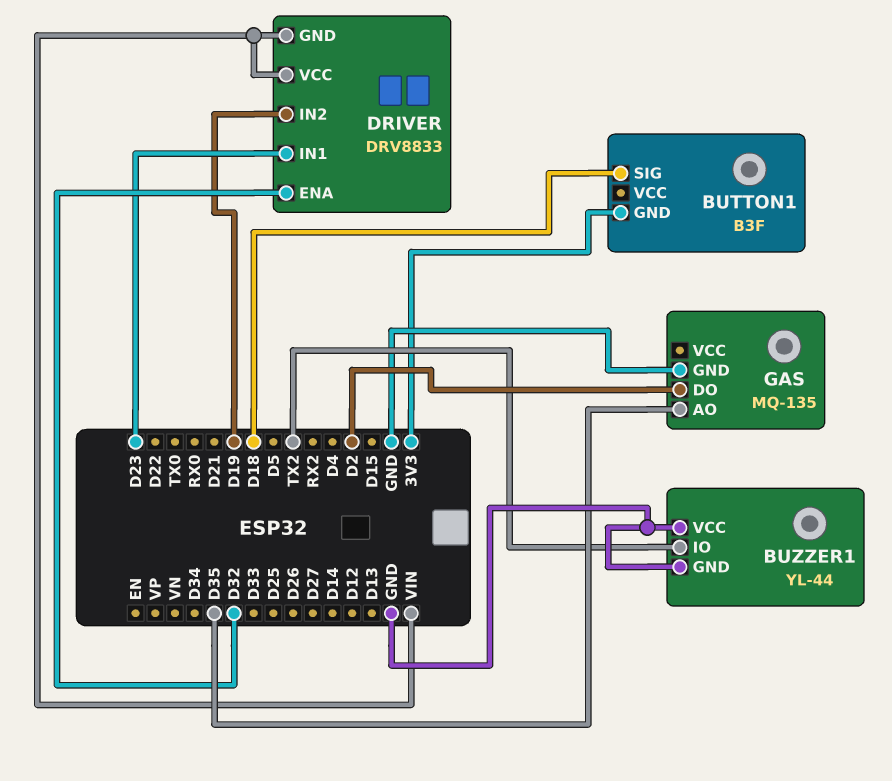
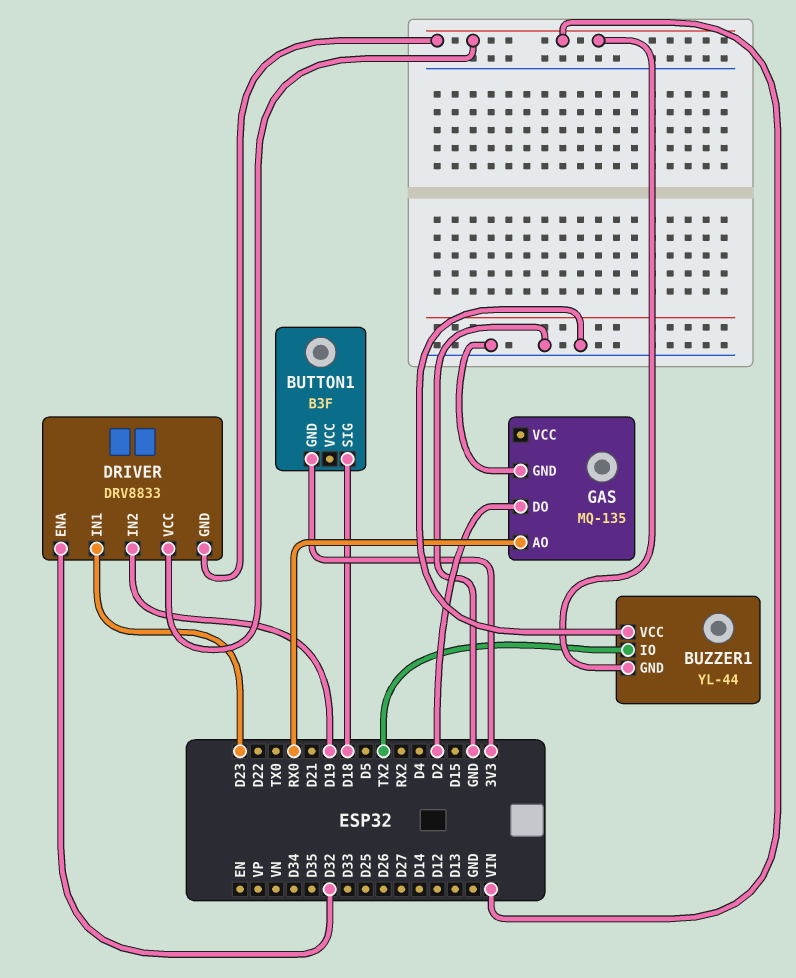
BUZZER1 pin GND: GND -> VIN
GAS pin AO: D35 -> RX0

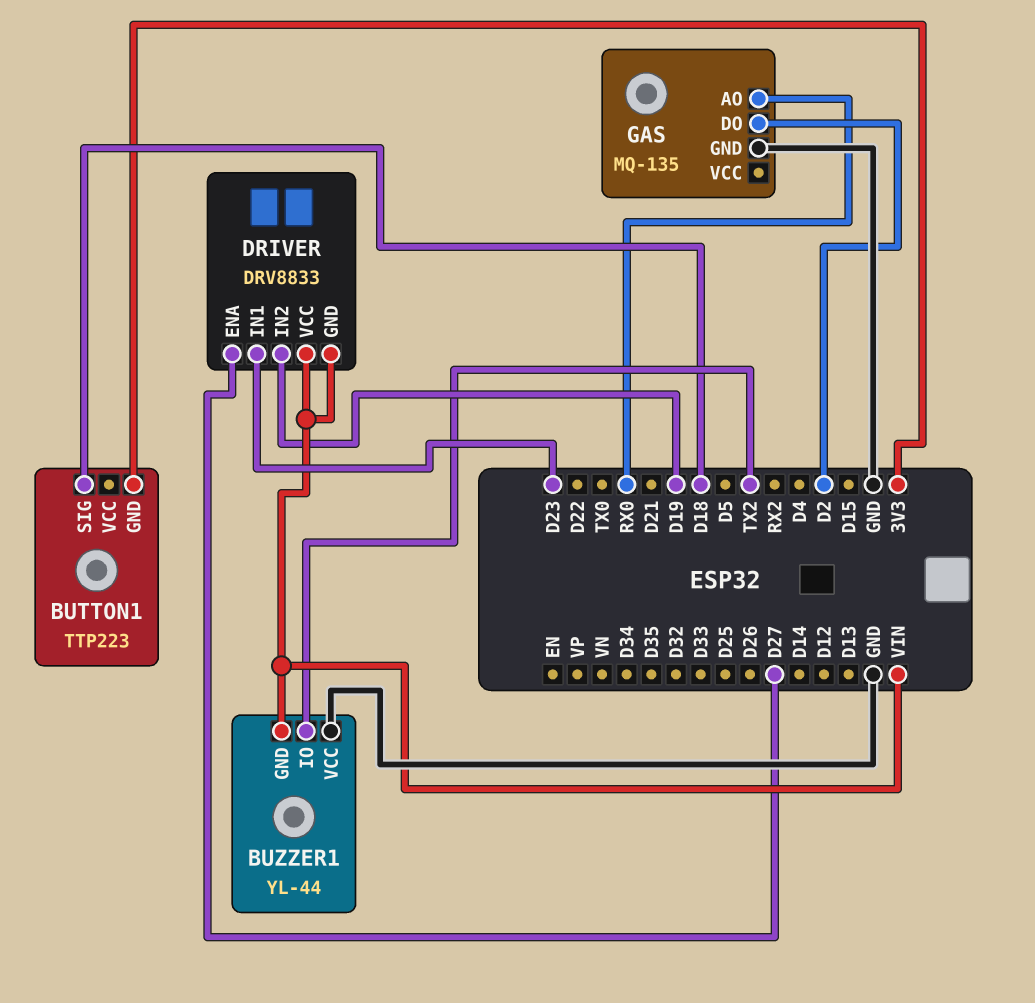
BUTTON1: B3F -> TTP223
DRIVER pin ENA: D32 -> D27

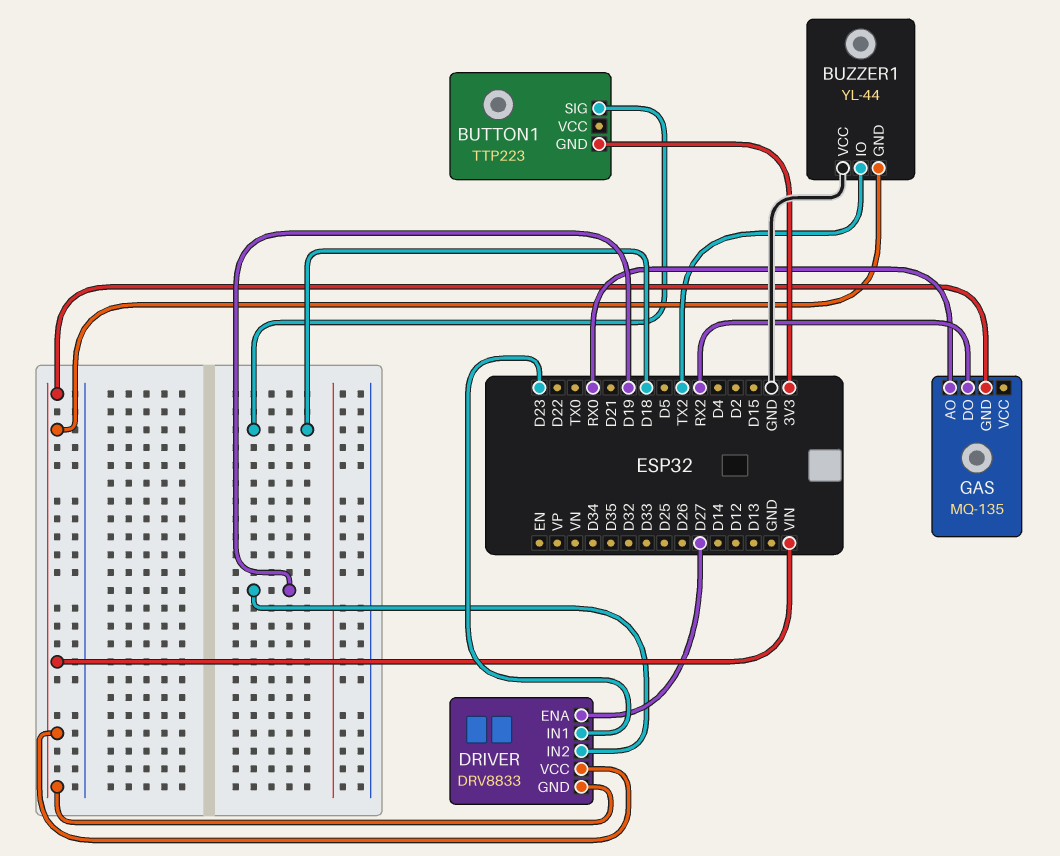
GAS pin DO: D2 -> RX2
GAS pin GND: GND -> VIN

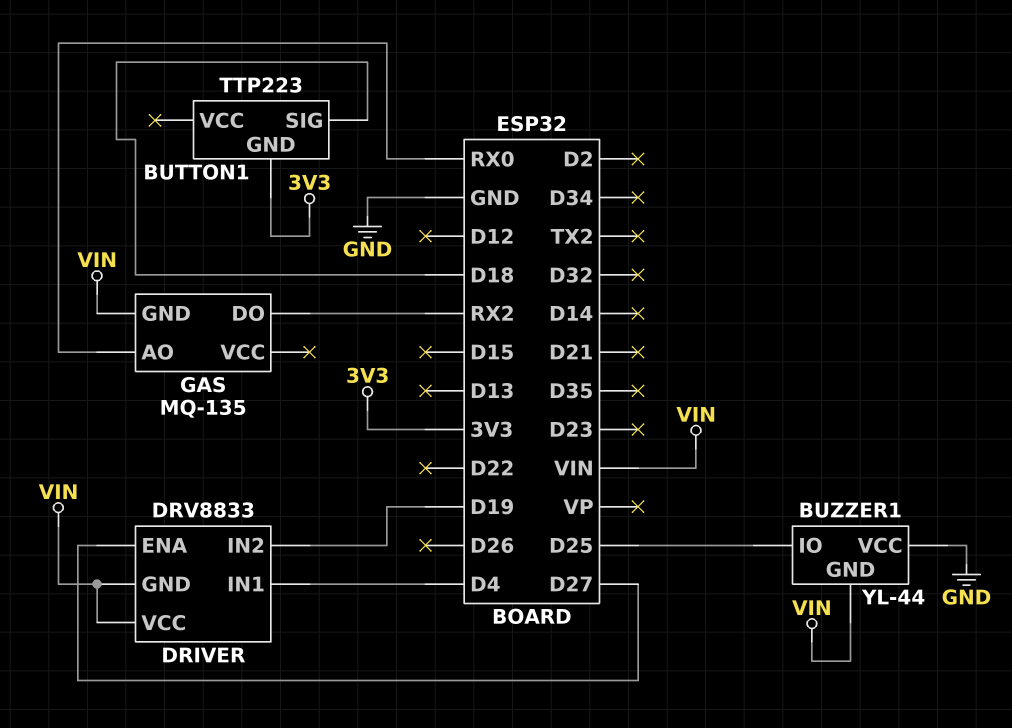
BUZZER1 pin IO: TX2 -> D25
DRIVER pin IN1: D23 -> D4

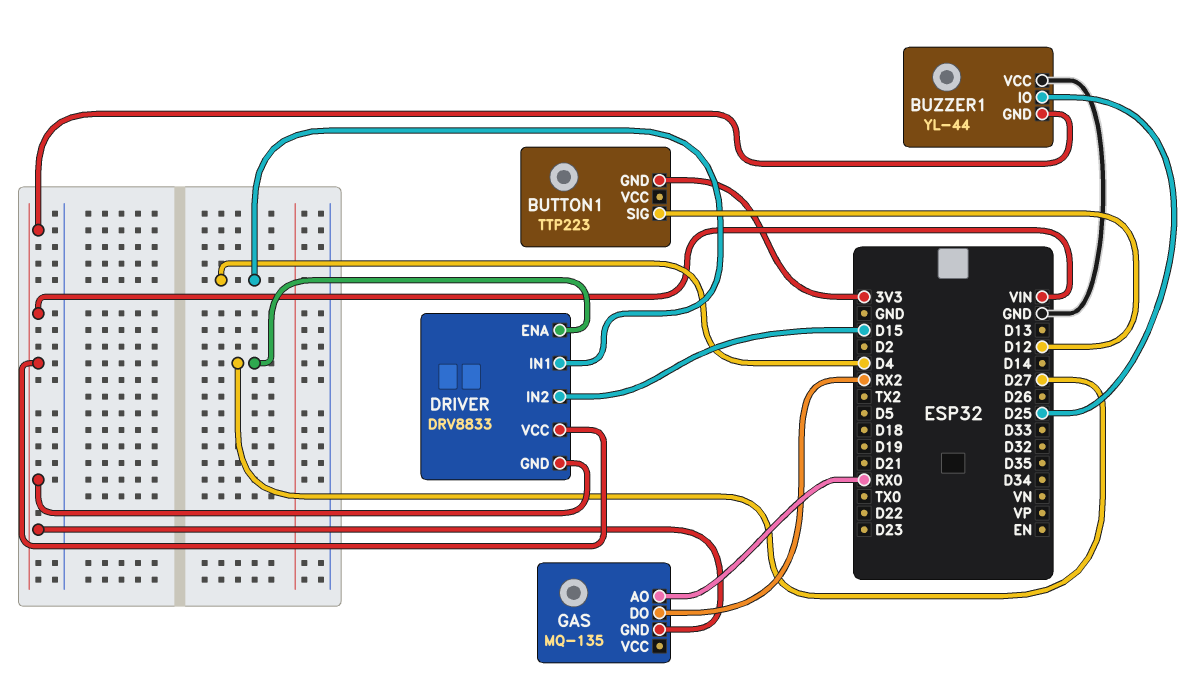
BUTTON1 pin SIG: D18 -> D12
DRIVER pin IN2: D19 -> D15

